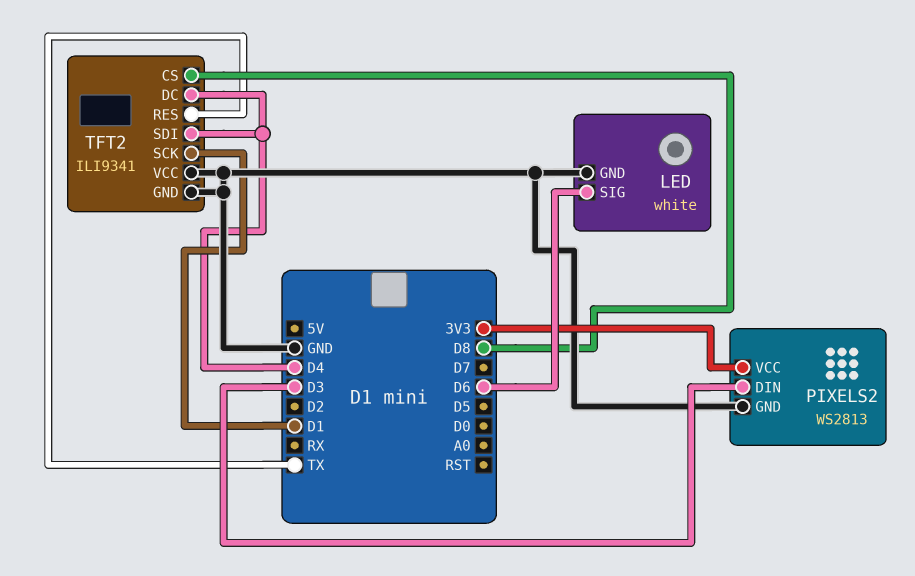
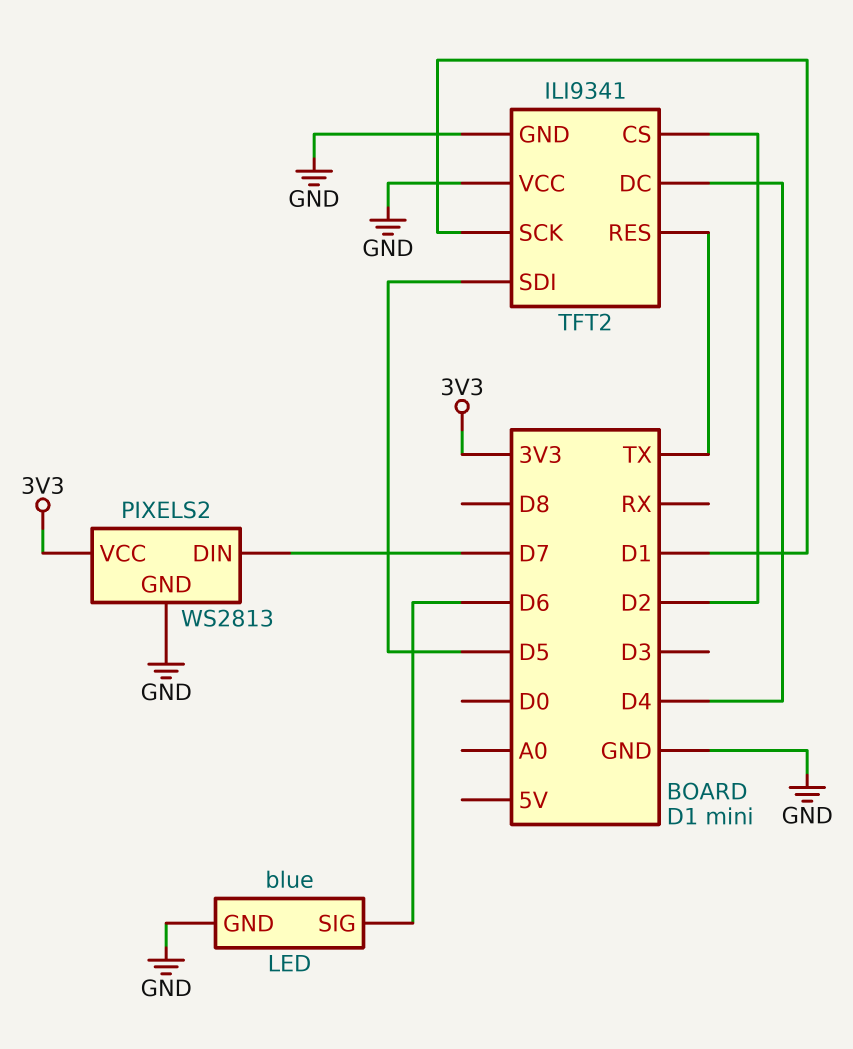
LED: white -> blue
PIXELS2 pin DIN: D3 -> D7
TFT2 pin CS: D8 -> D2
TFT2 pin SDI: D4 -> D5

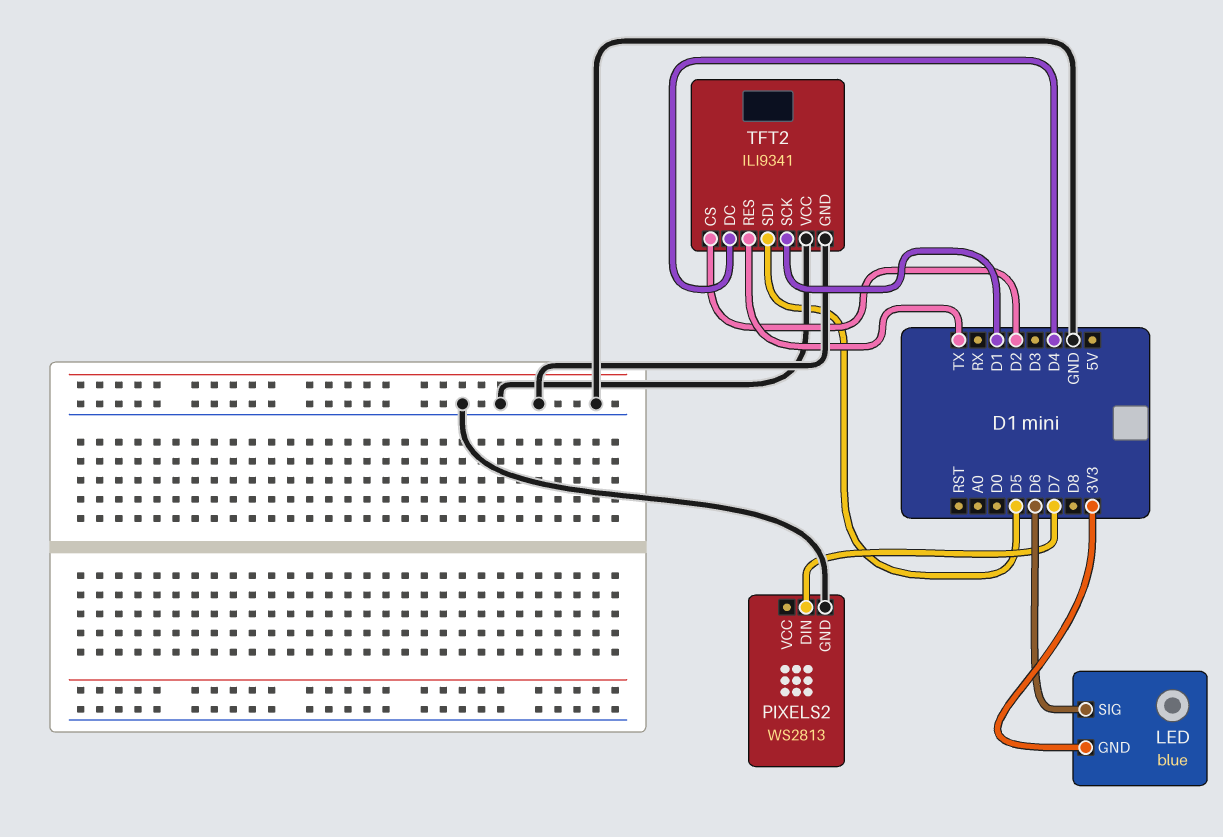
LED pin GND: GND -> 3V3
PIXELS2 pin VCC: 3V3 -> none

